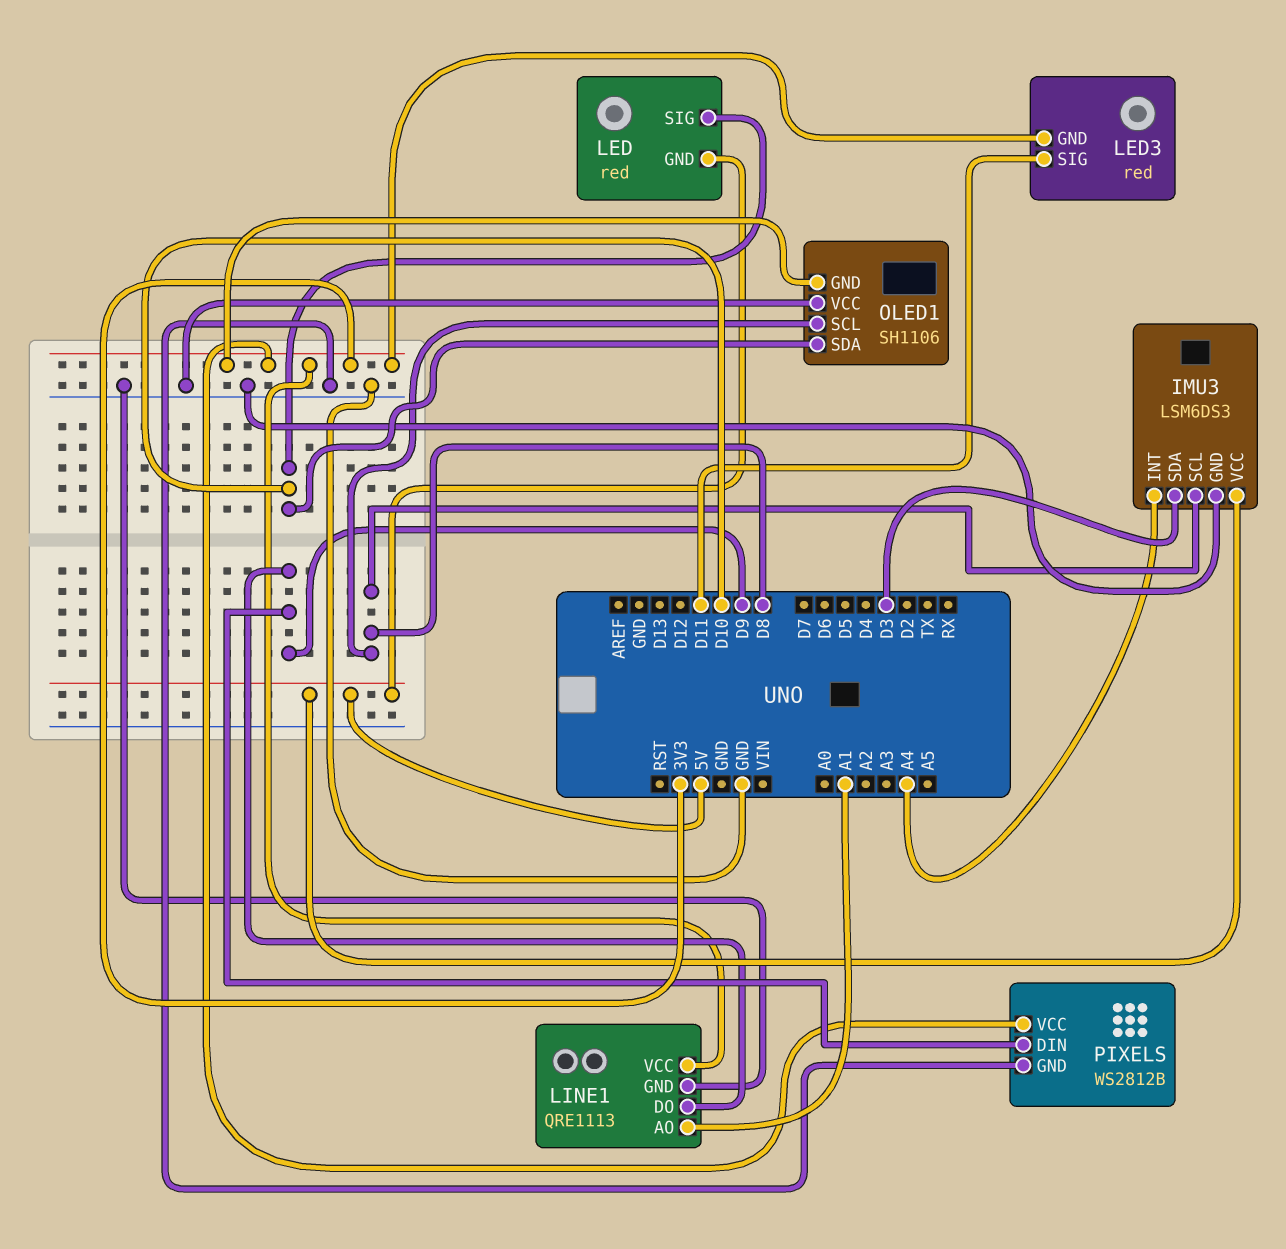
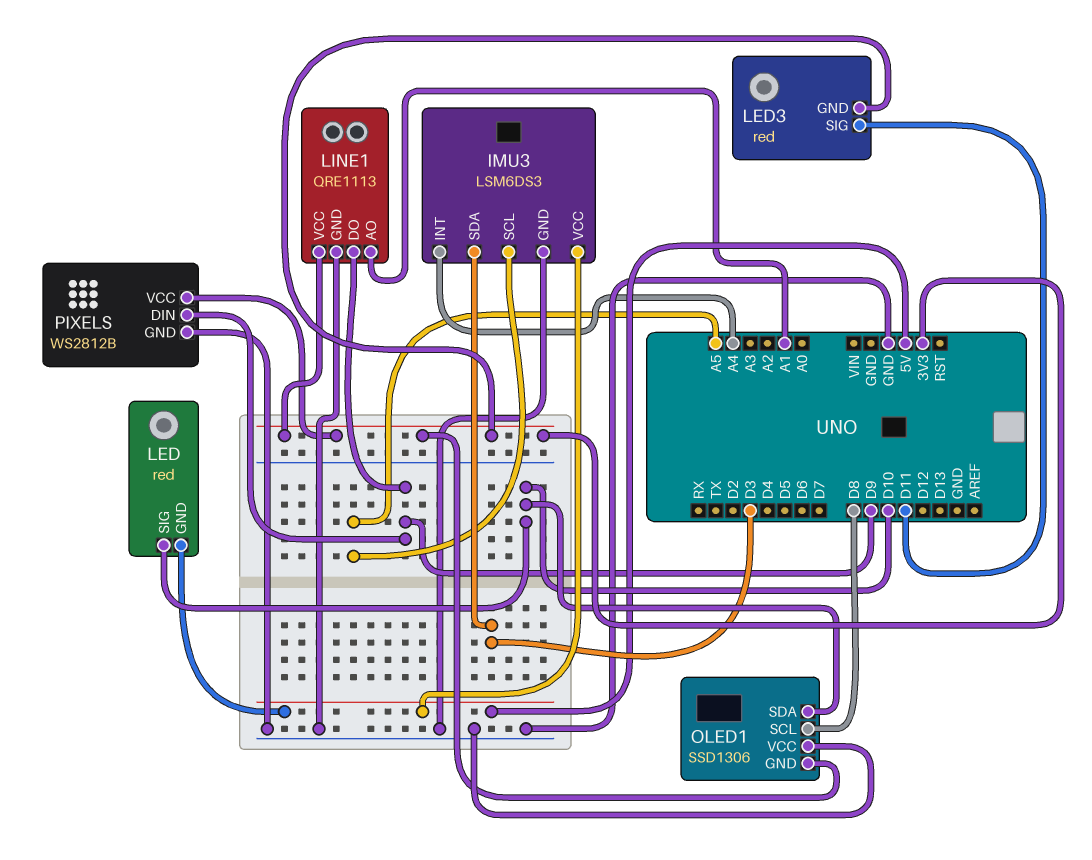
IMU3 pin SCL: D8 -> A5
OLED1: SH1106 -> SSD1306

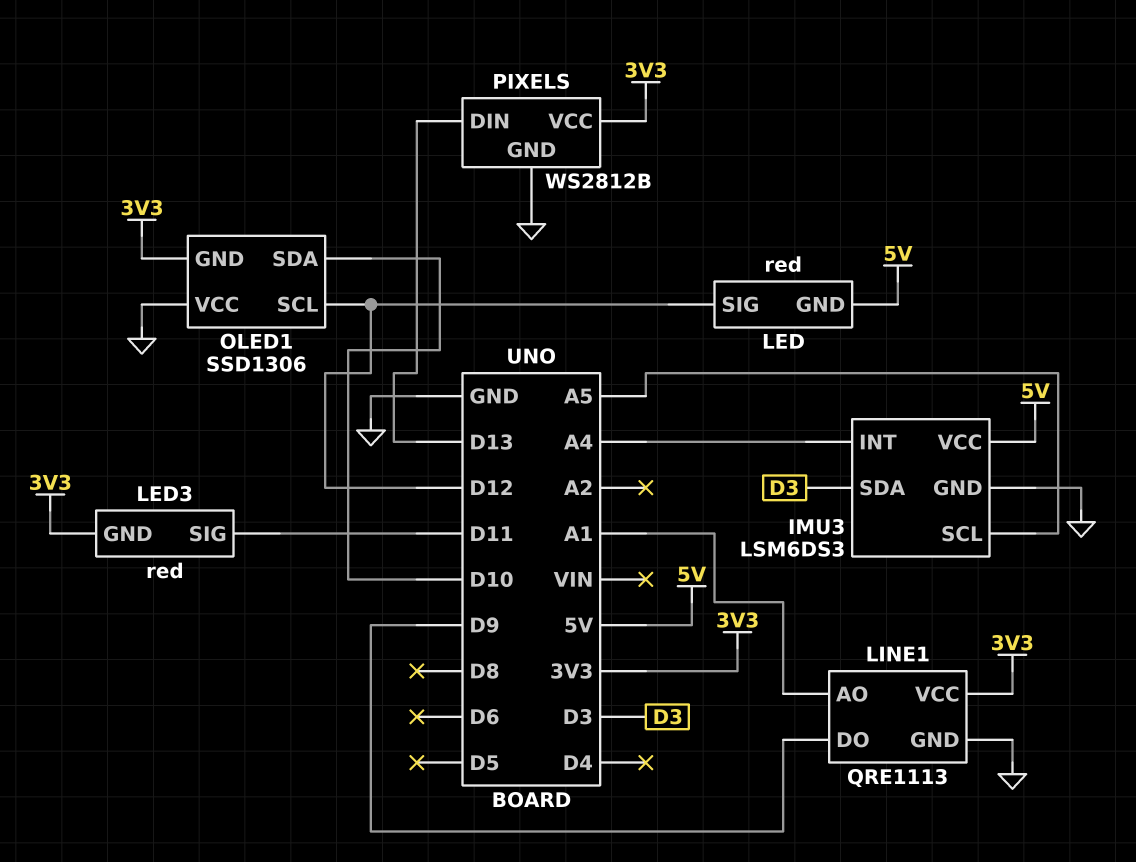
LED pin SIG: D10 -> D12
OLED1 pin SCL: D8 -> D12
PIXELS pin DIN: D9 -> D13

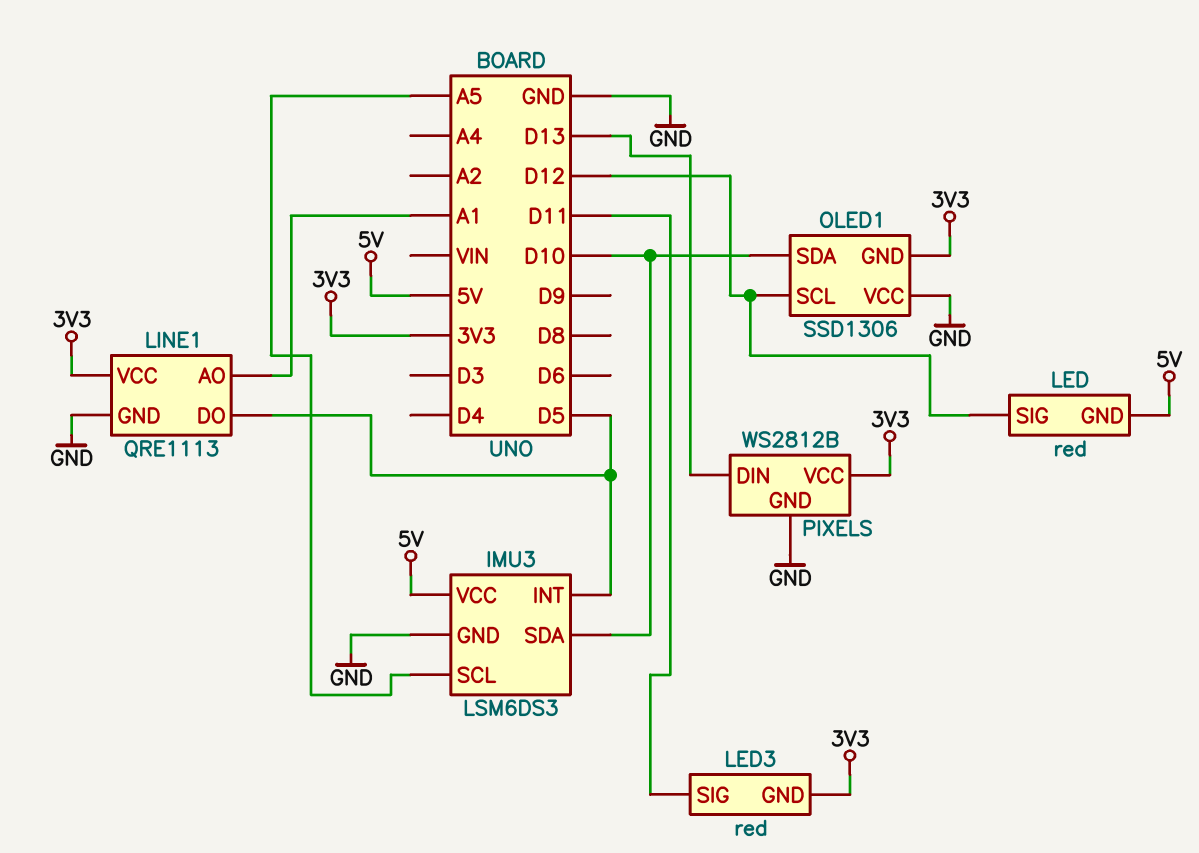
IMU3 pin INT: A4 -> D5
IMU3 pin SDA: D3 -> D10
LINE1 pin DO: D9 -> D5

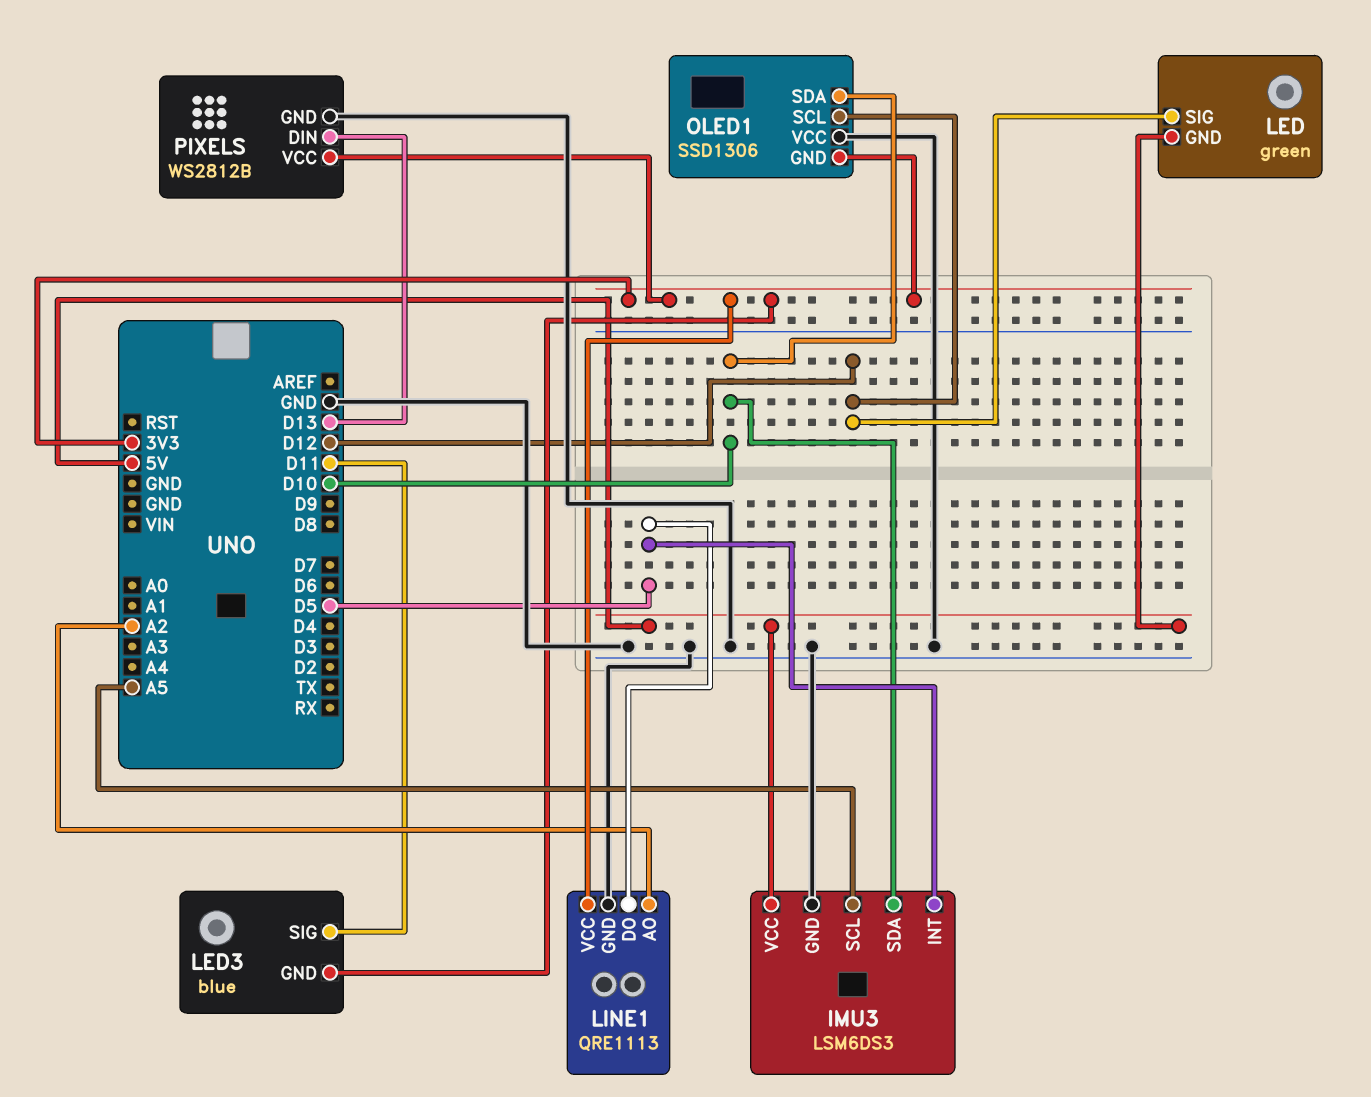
LED: red -> green
LED3: red -> blue
LINE1 pin AO: A1 -> A2

